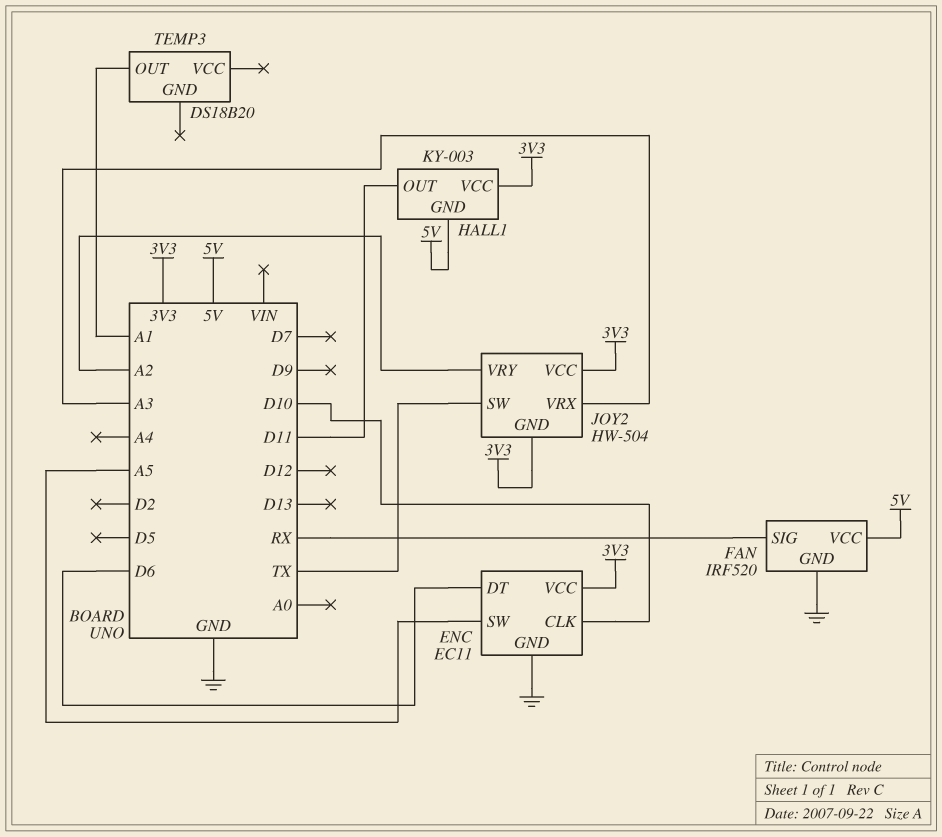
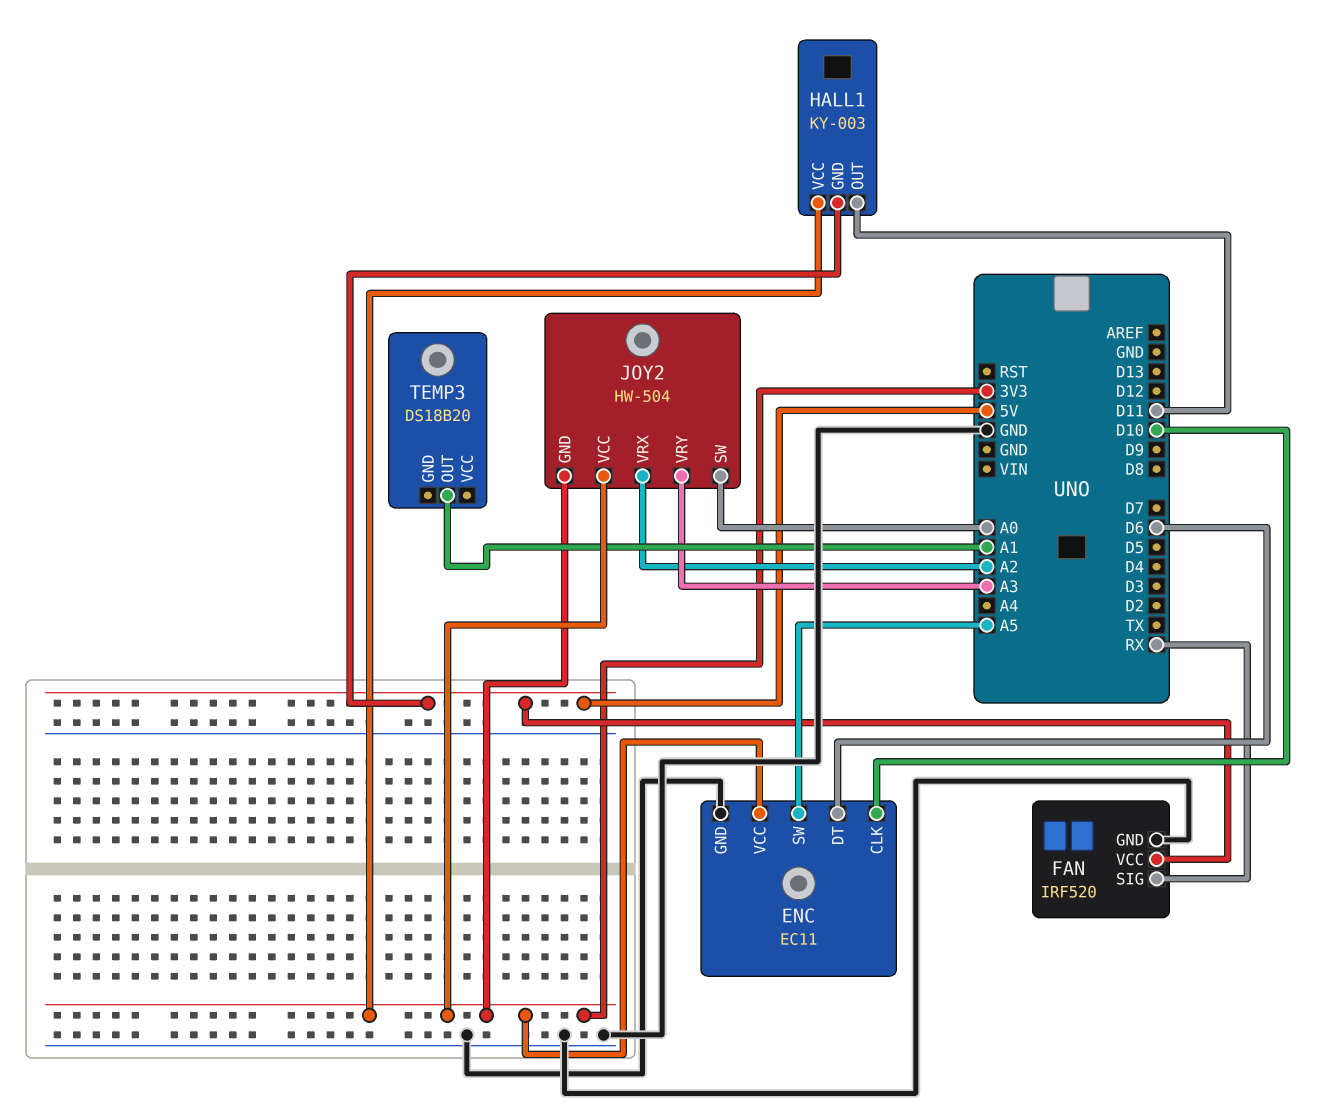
JOY2 pin SW: TX -> A0
JOY2 pin VRX: A3 -> A2
JOY2 pin VRY: A2 -> A3

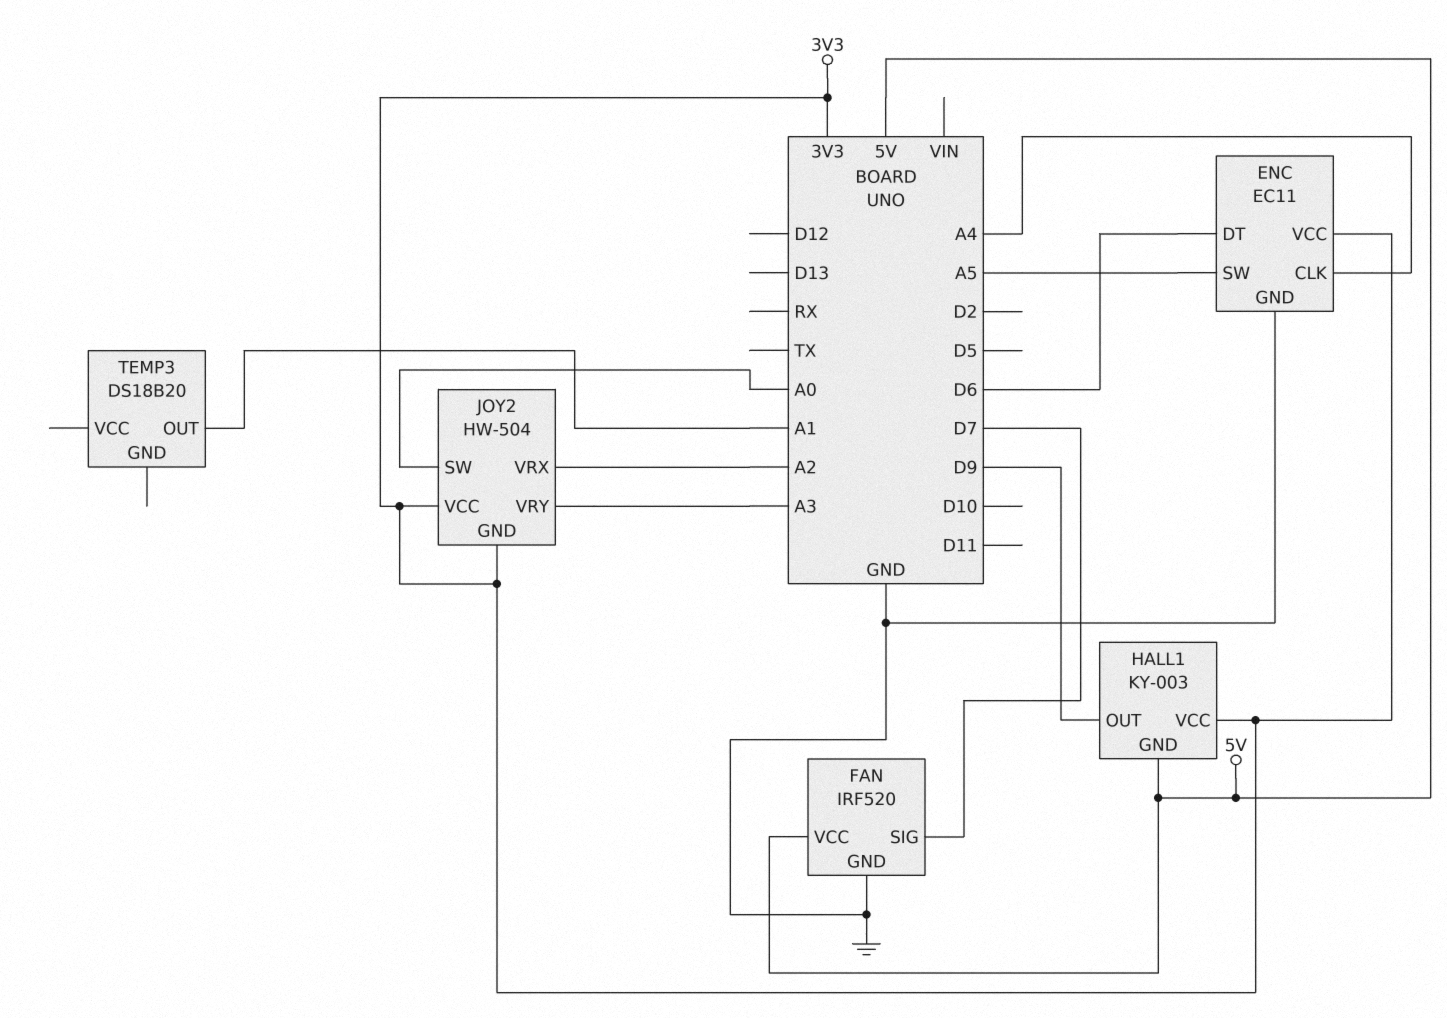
ENC pin CLK: D10 -> A4
FAN pin SIG: RX -> D7
HALL1 pin OUT: D11 -> D9

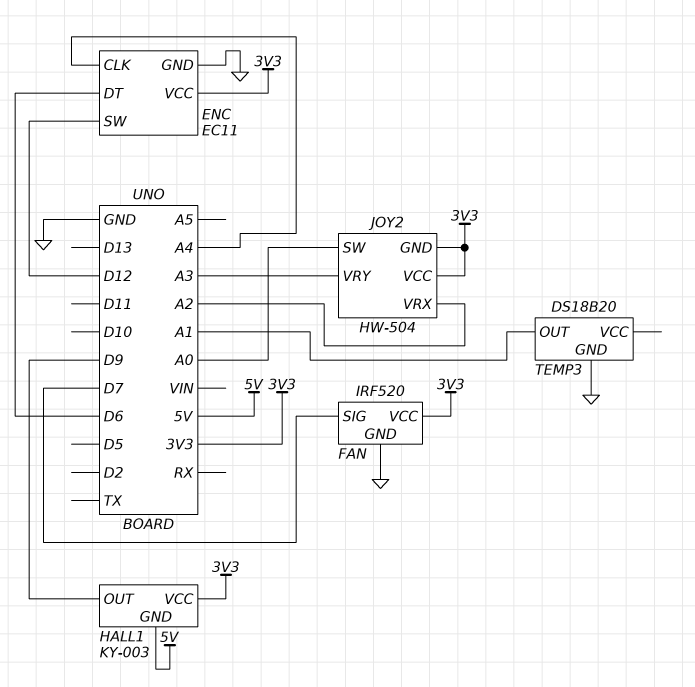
ENC pin SW: A5 -> D12
FAN pin VCC: 5V -> 3V3
TEMP3 pin GND: none -> GND

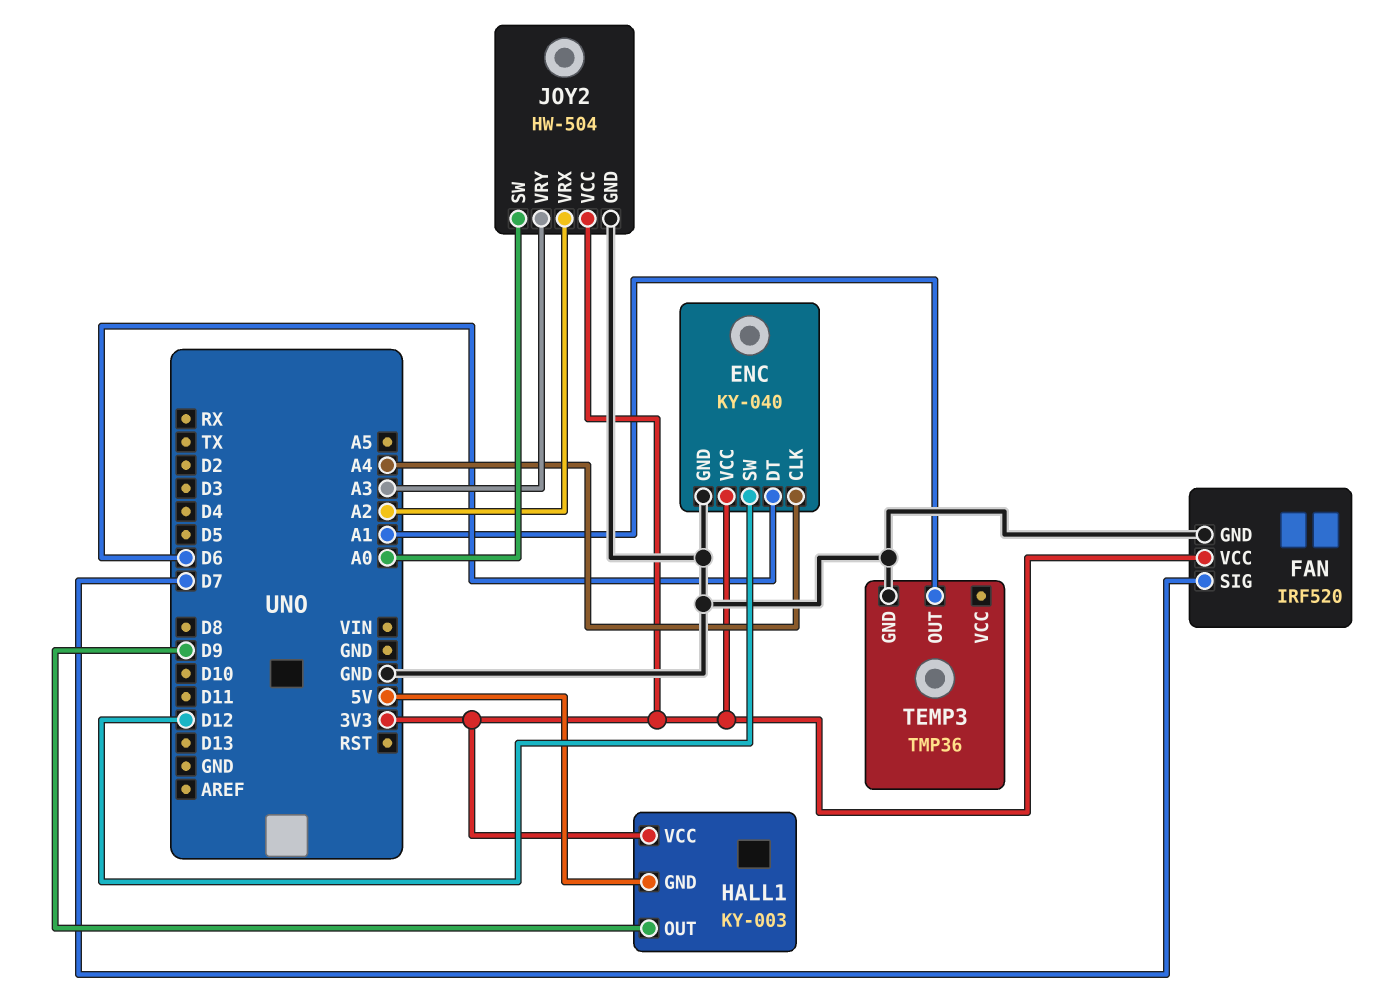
ENC: EC11 -> KY-040
JOY2 pin GND: 3V3 -> GND
TEMP3: DS18B20 -> TMP36

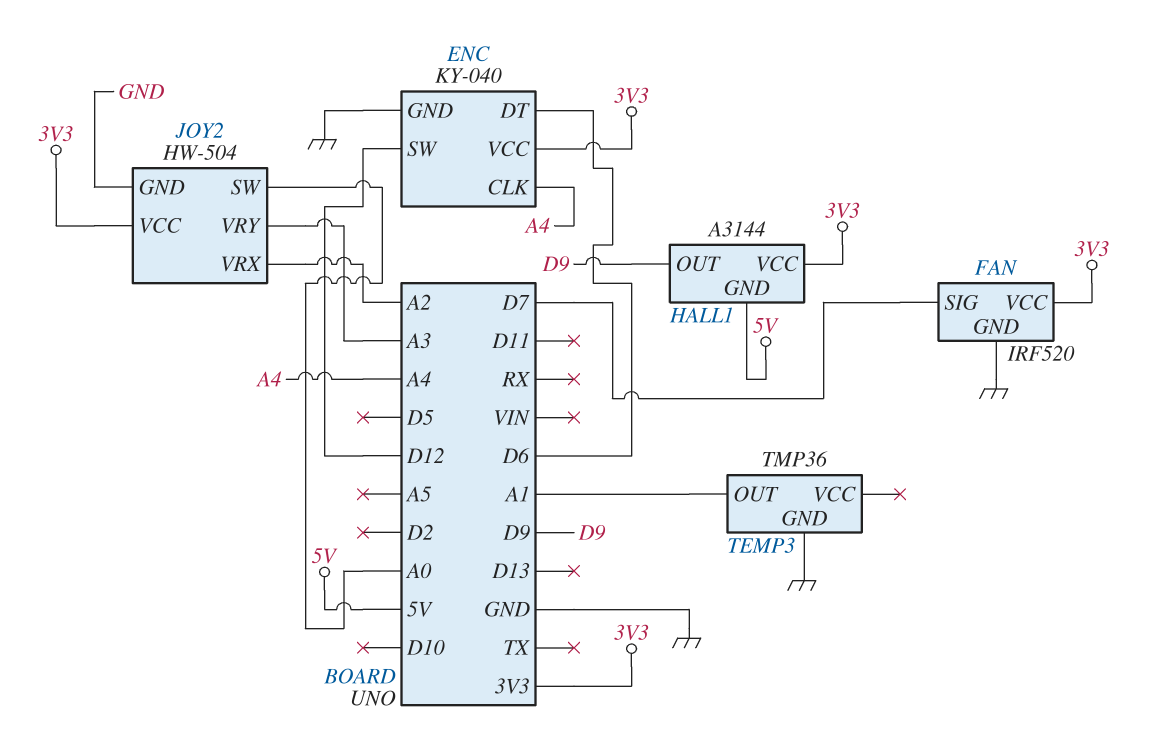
HALL1: KY-003 -> A3144

